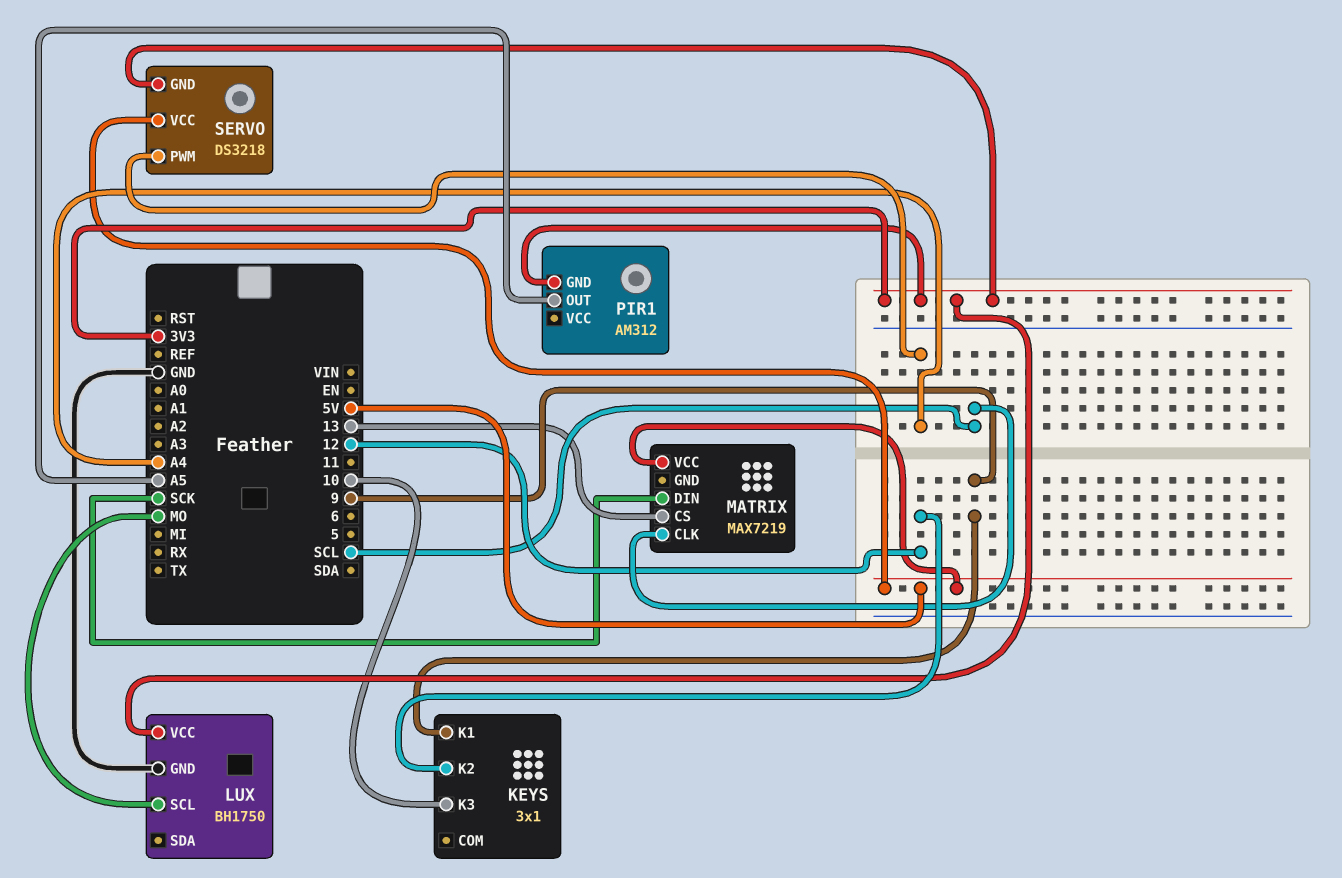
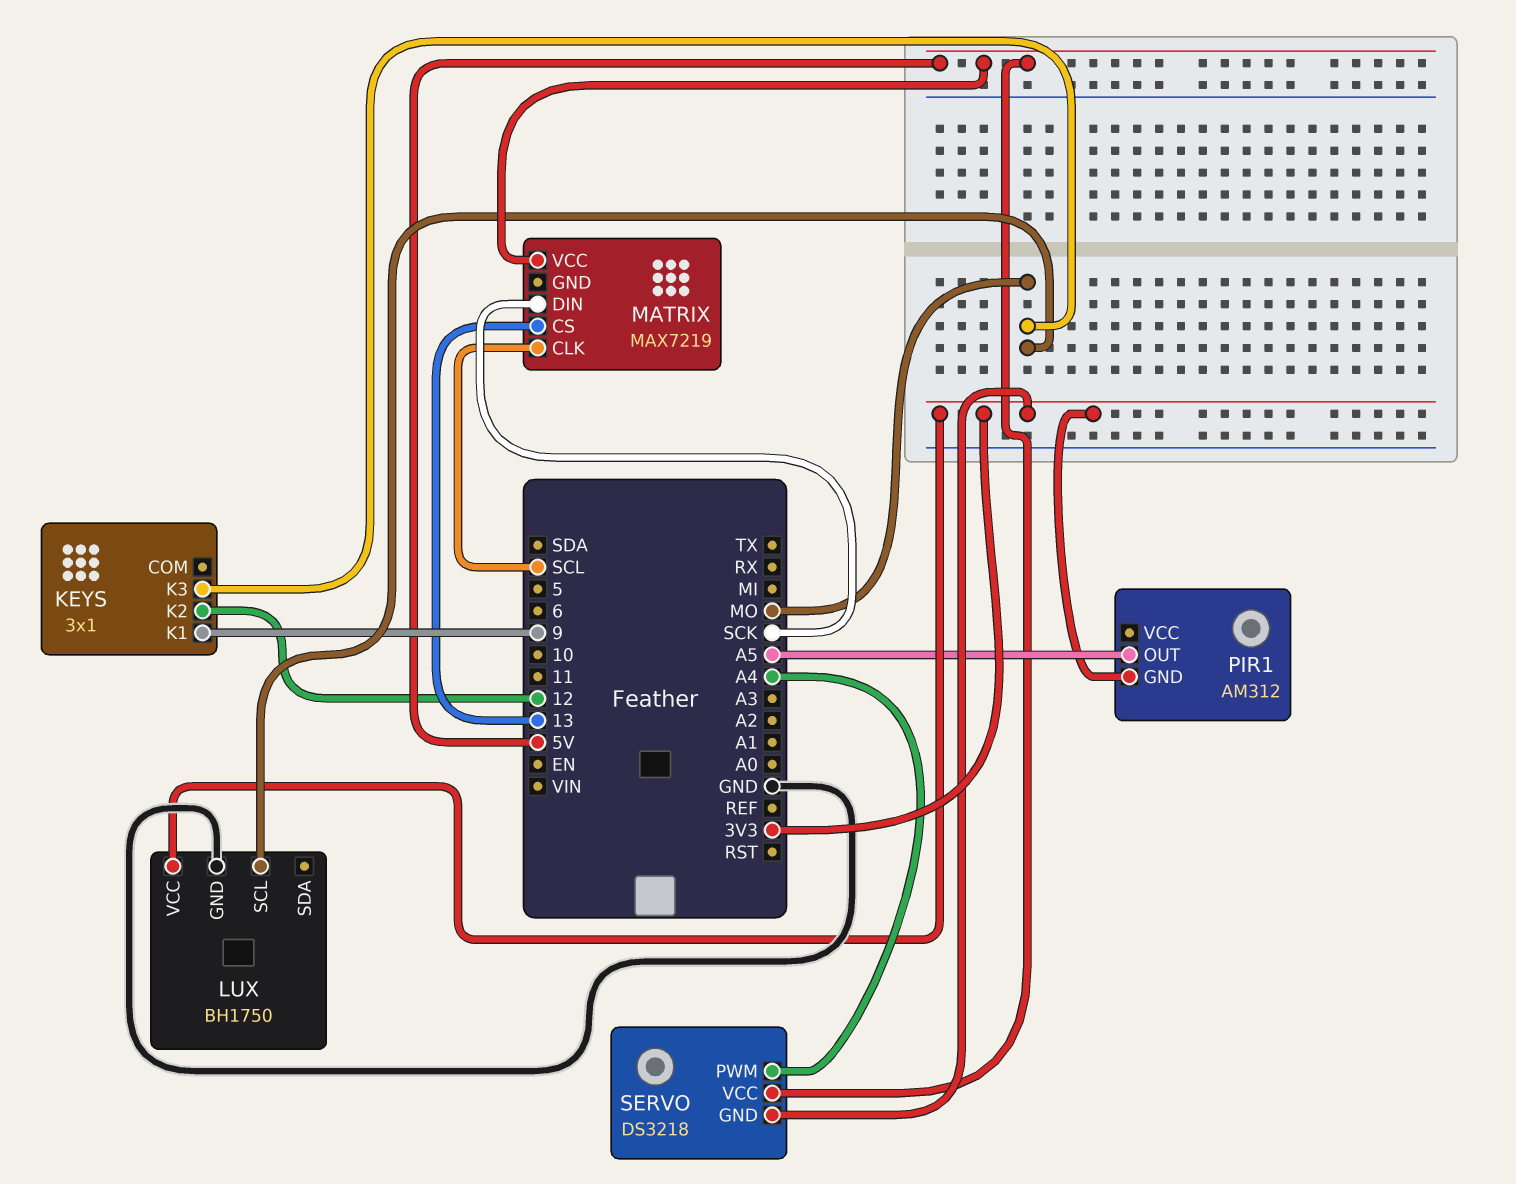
KEYS pin K3: 10 -> MO

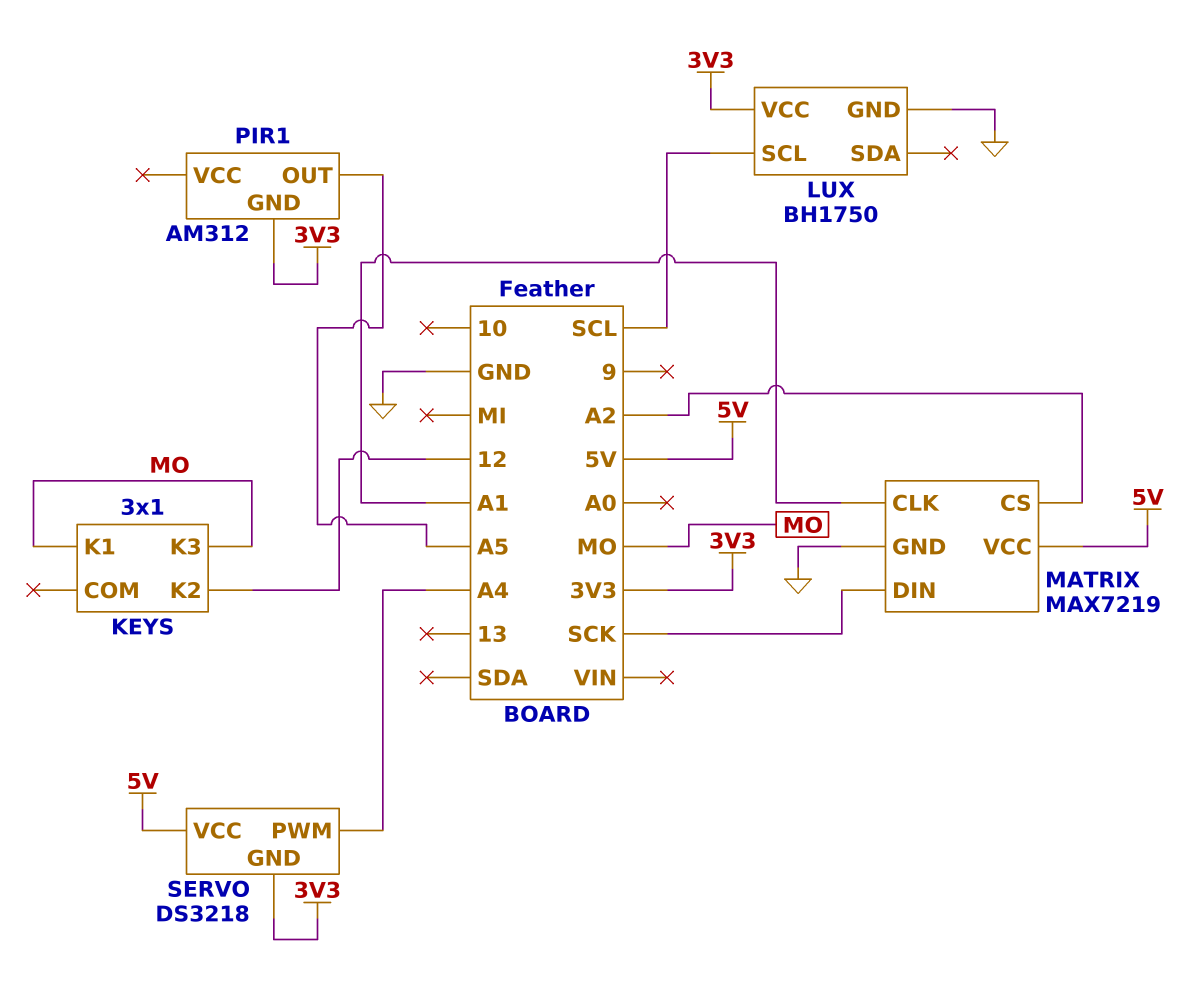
KEYS pin K1: 9 -> MO
LUX pin SCL: MO -> SCL
MATRIX pin CLK: SCL -> A1
MATRIX pin CS: 13 -> A2
MATRIX pin GND: none -> GND

